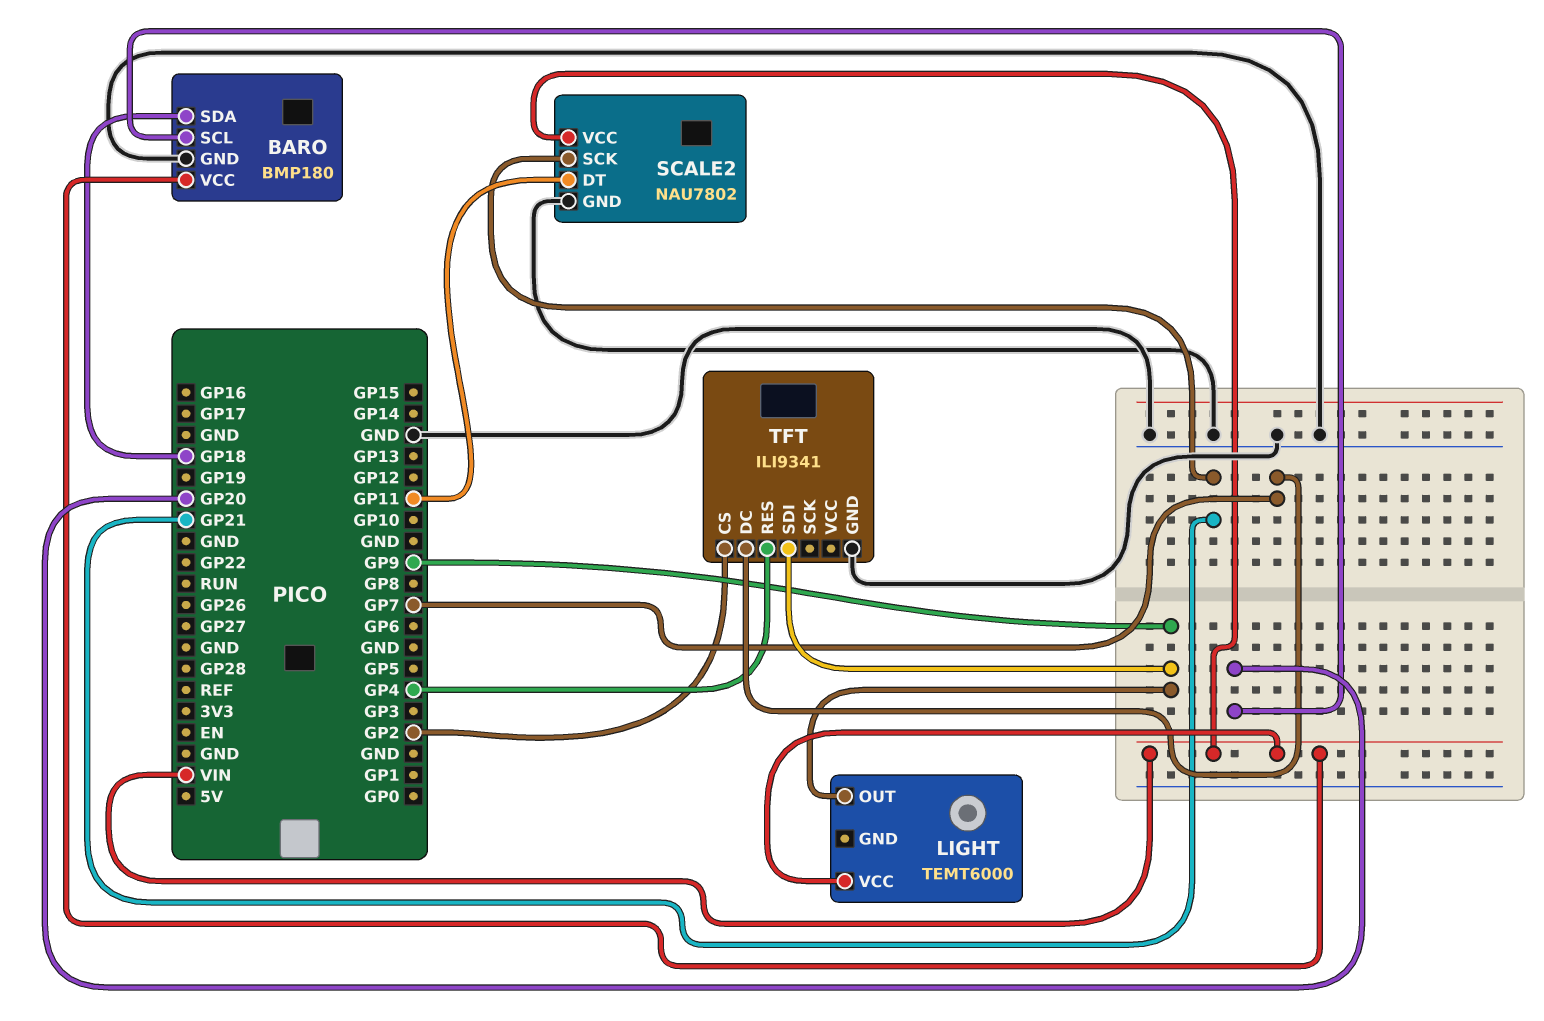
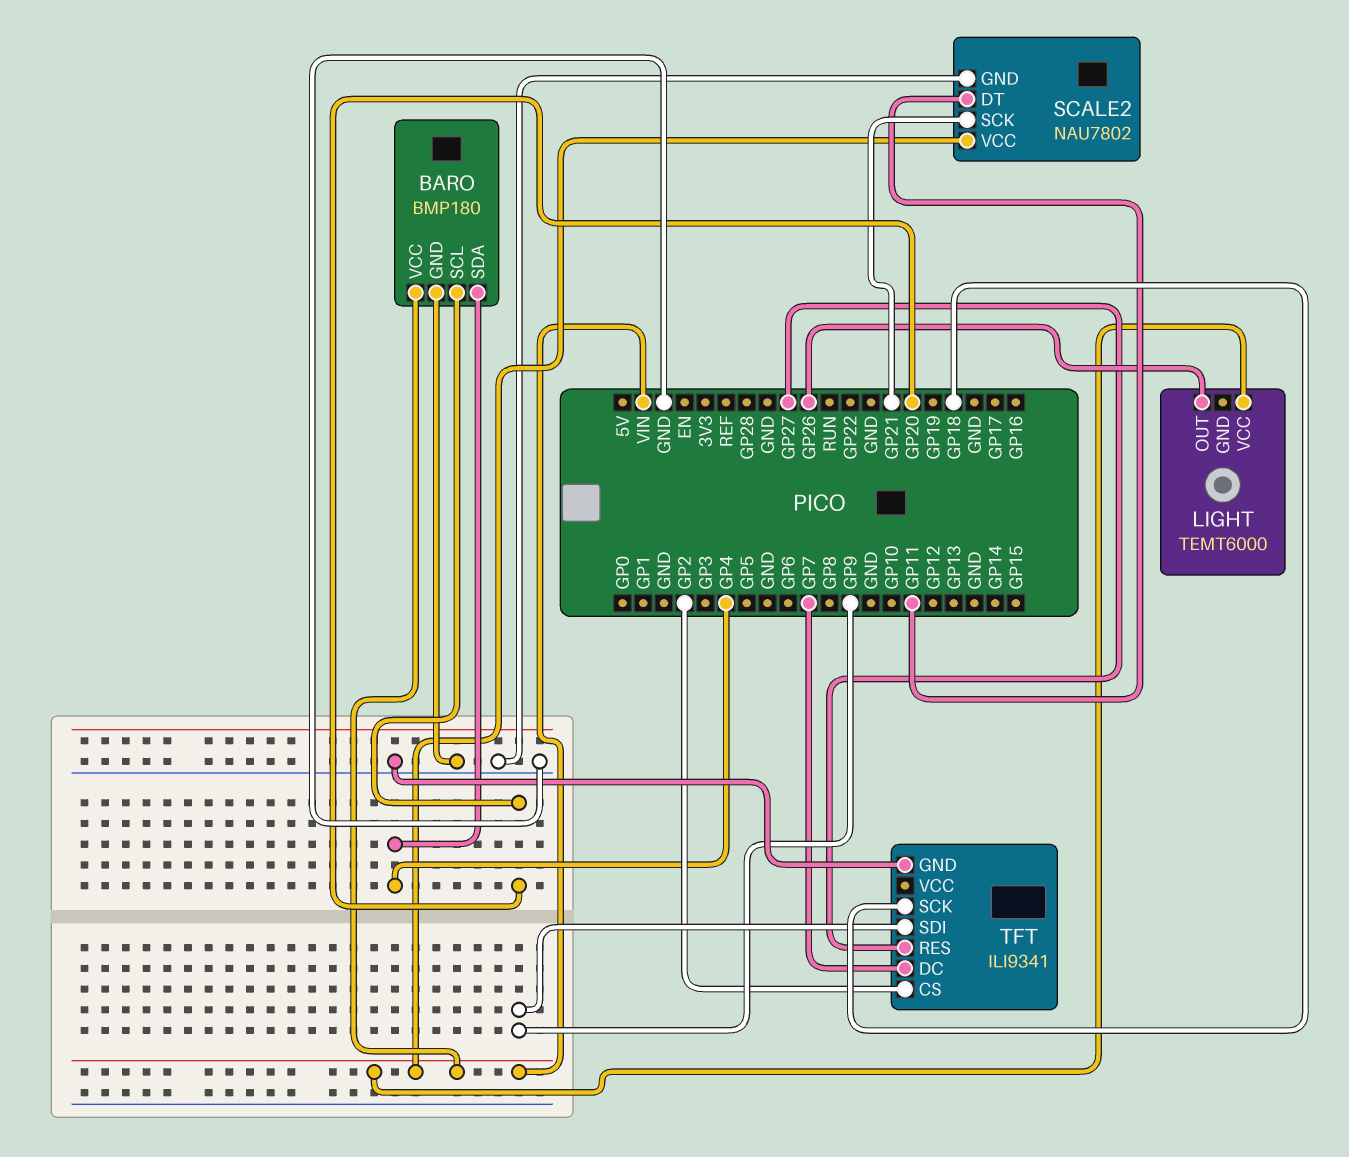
BARO pin SDA: GP18 -> GP4
LIGHT pin OUT: GP9 -> GP26
TFT pin RES: GP4 -> GP27
TFT pin SCK: none -> GP18

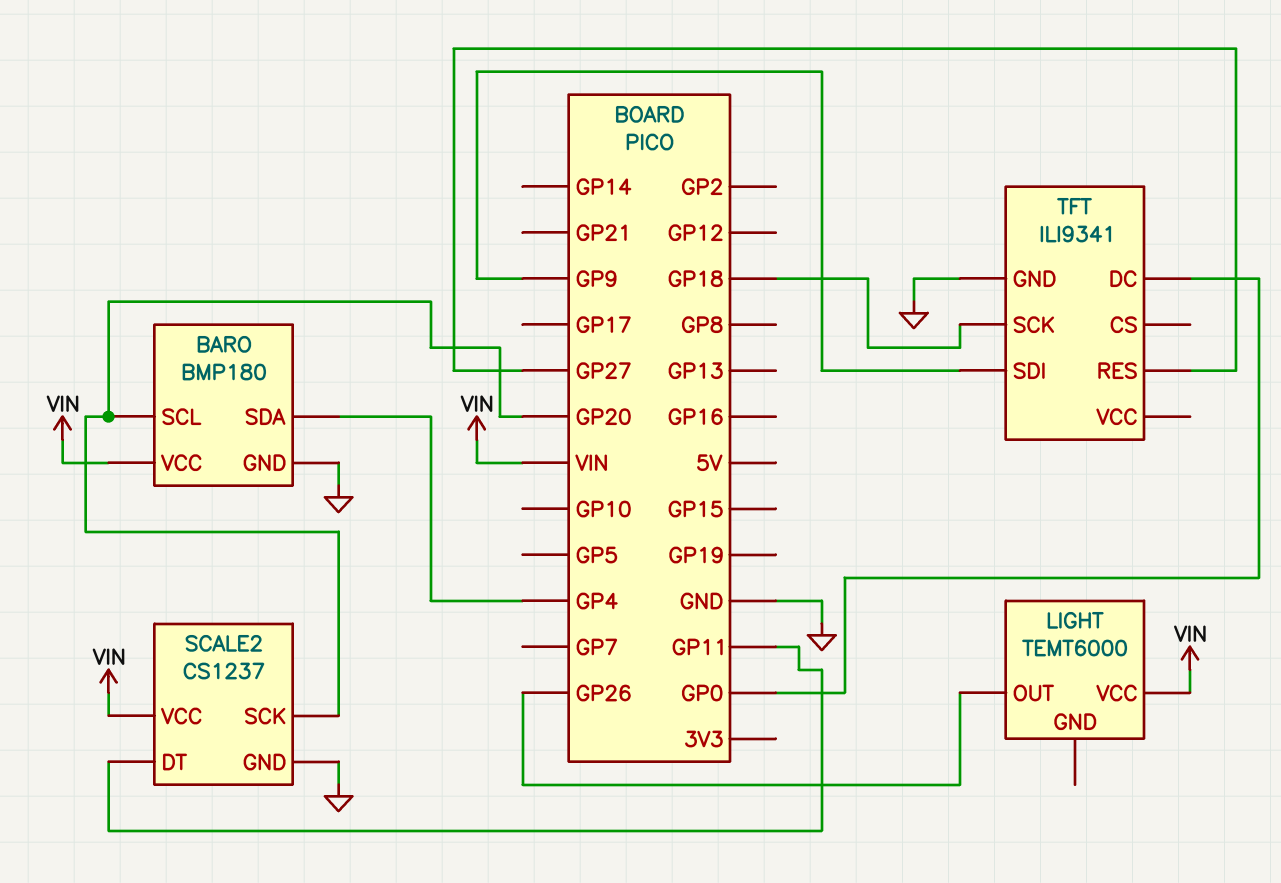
SCALE2: NAU7802 -> CS1237
SCALE2 pin SCK: GP21 -> GP20
TFT pin CS: GP2 -> none
TFT pin DC: GP7 -> GP0

